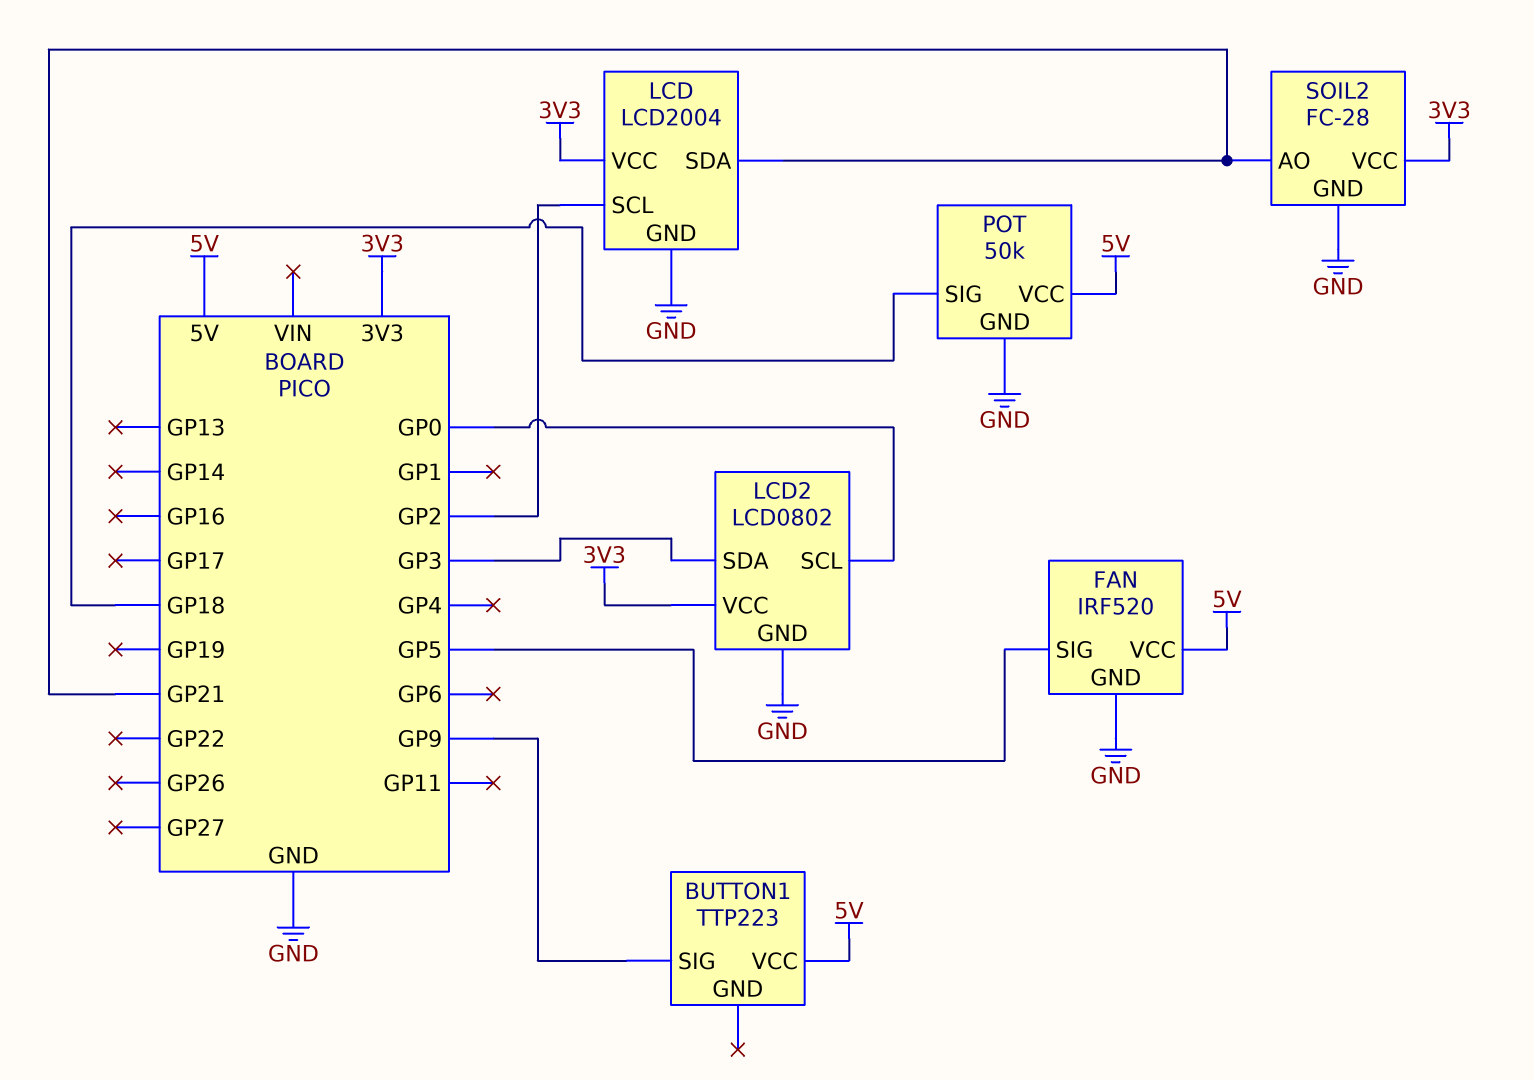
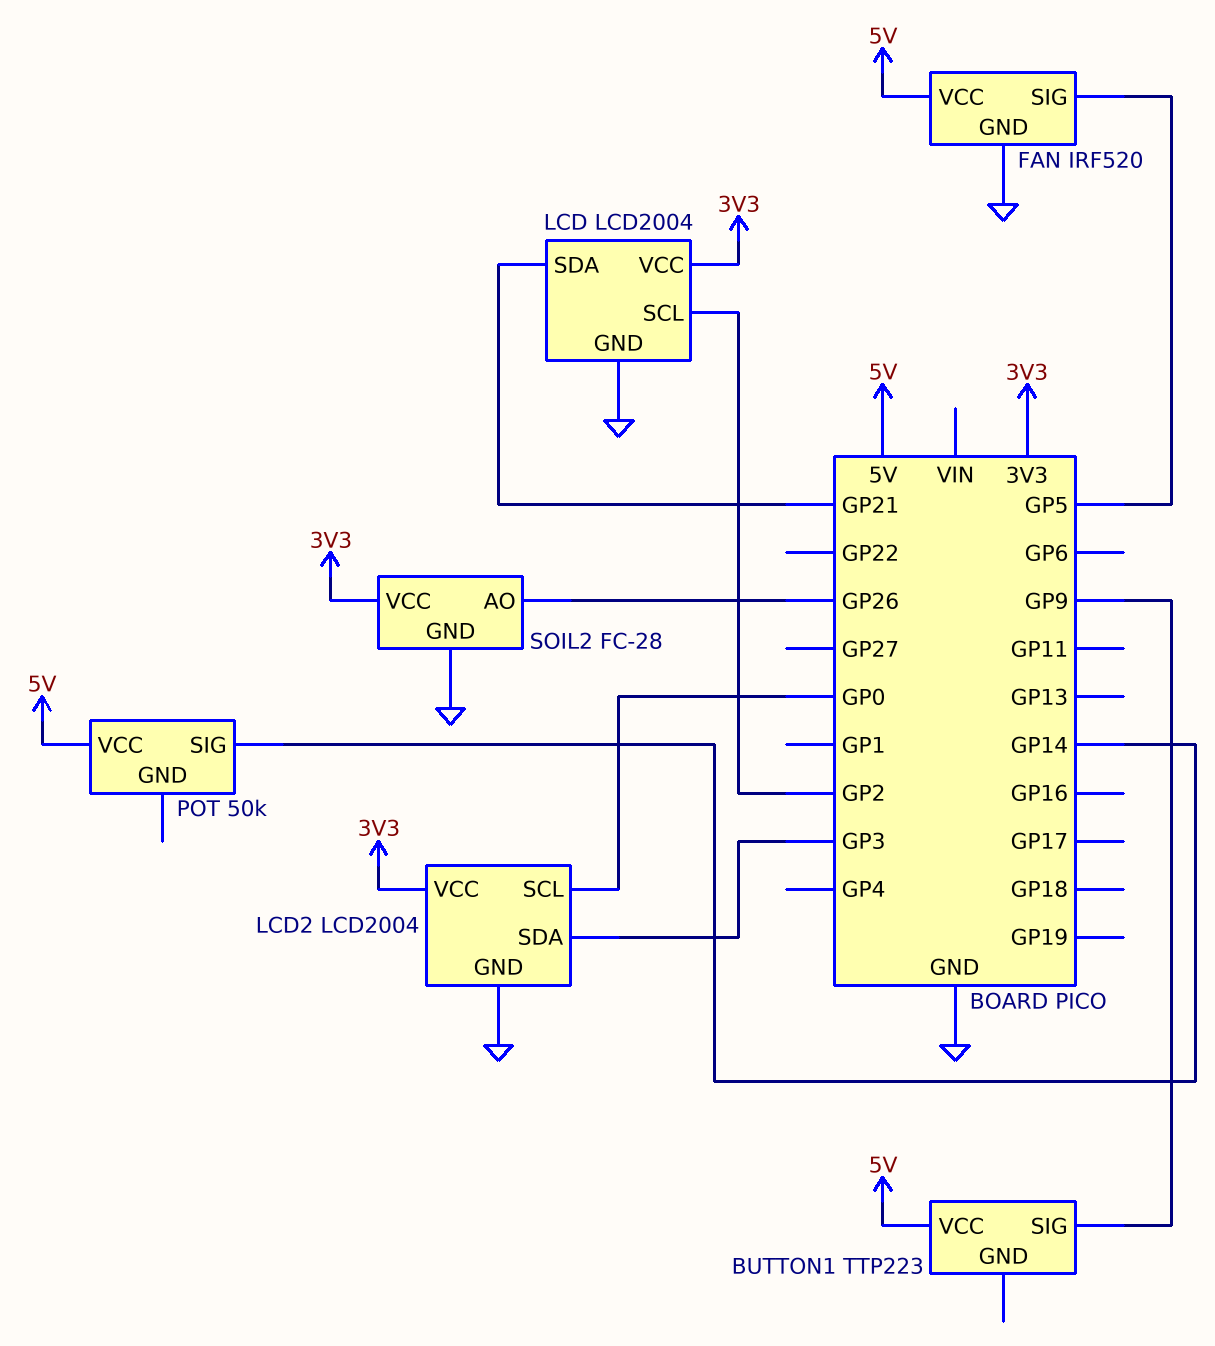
LCD2: LCD0802 -> LCD2004
POT pin GND: GND -> none
POT pin SIG: GP18 -> GP14
SOIL2 pin AO: GP21 -> GP26

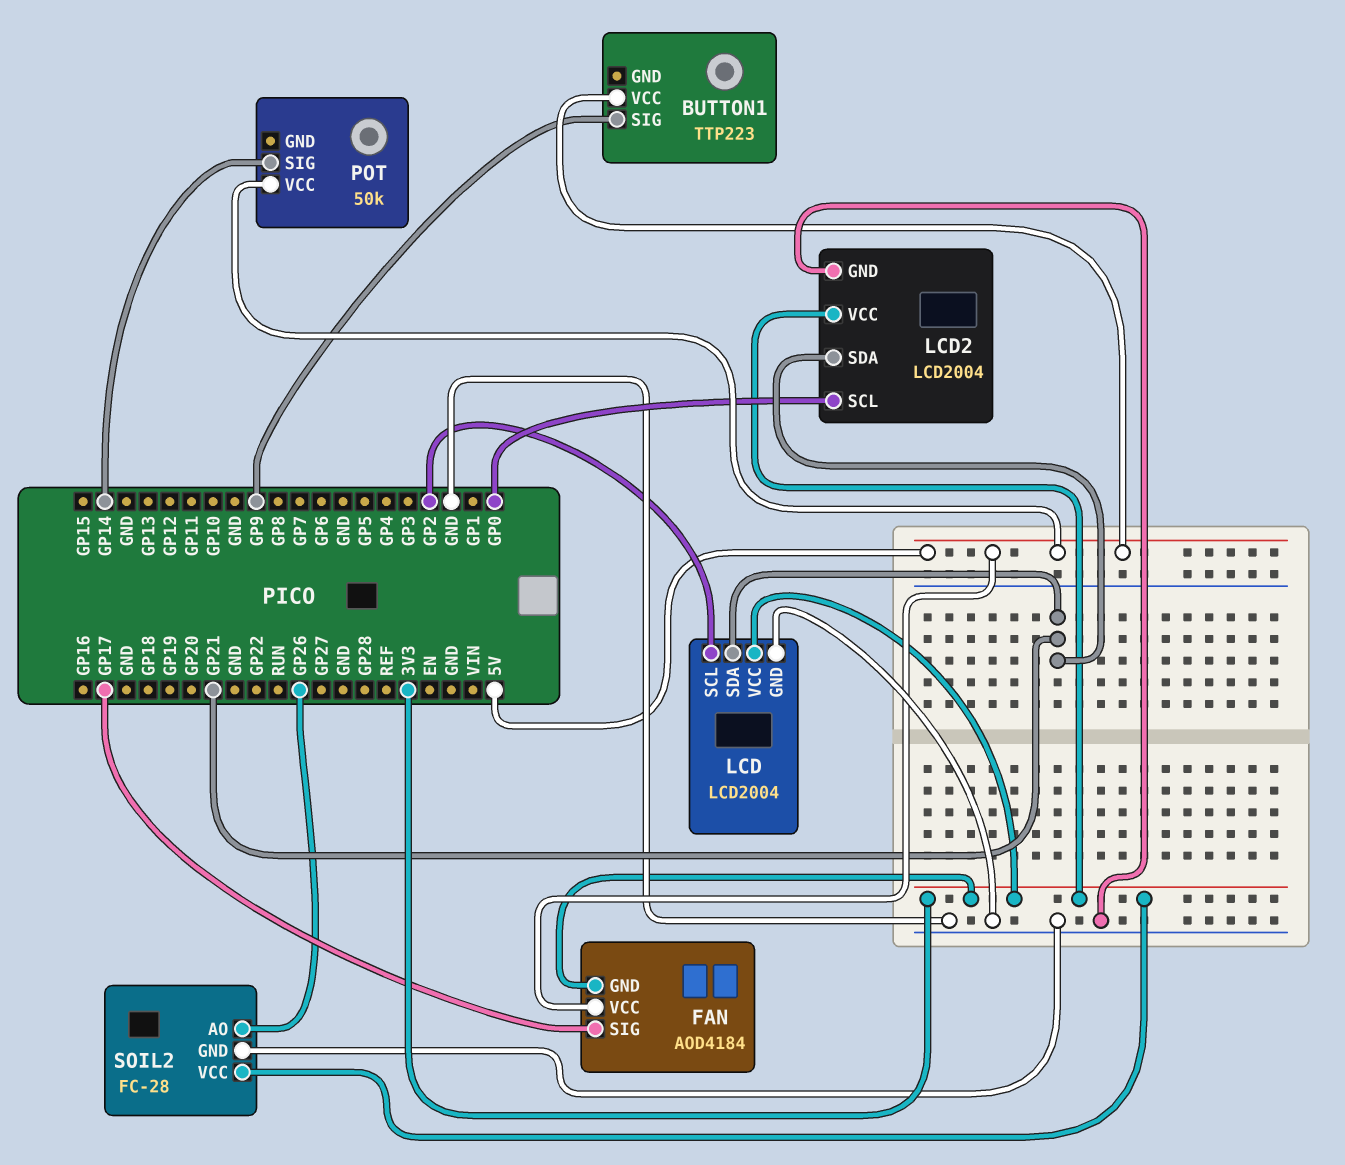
FAN: IRF520 -> AOD4184
FAN pin GND: GND -> 3V3
FAN pin SIG: GP5 -> GP17
LCD2 pin SDA: GP3 -> GP21

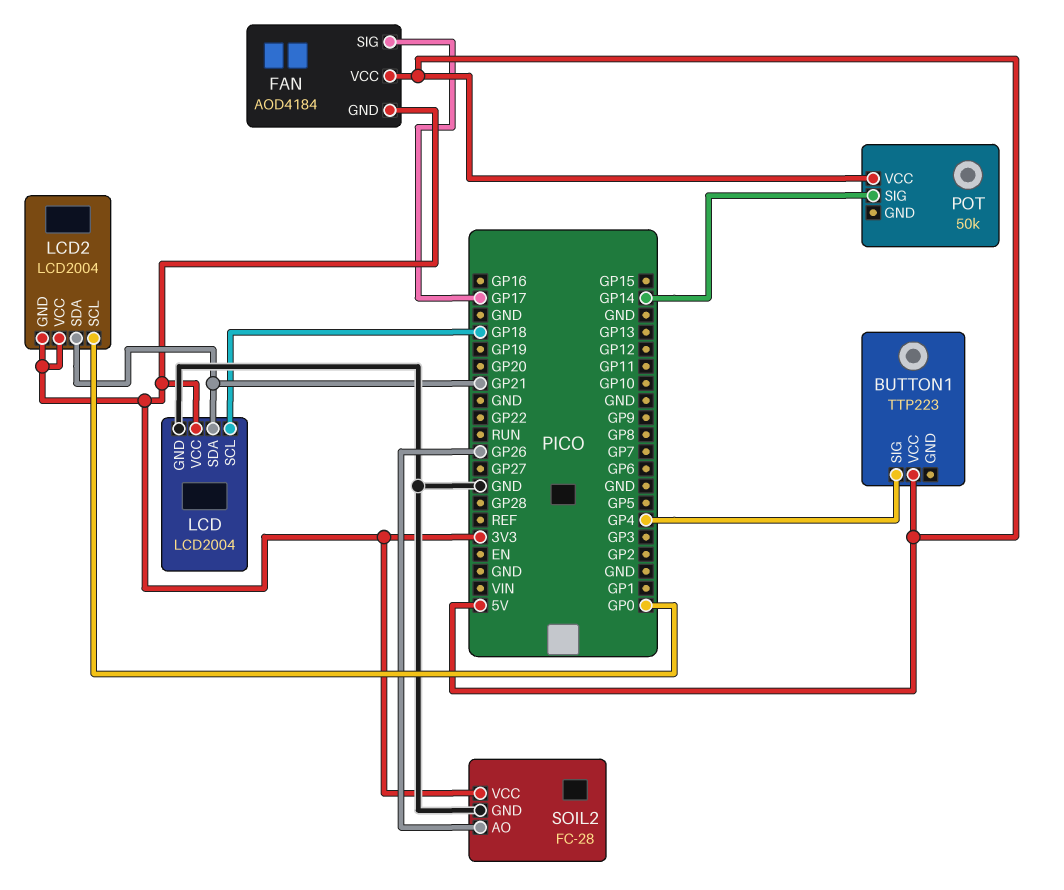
BUTTON1 pin SIG: GP9 -> GP4
LCD pin SCL: GP2 -> GP18
LCD2 pin GND: GND -> 3V3

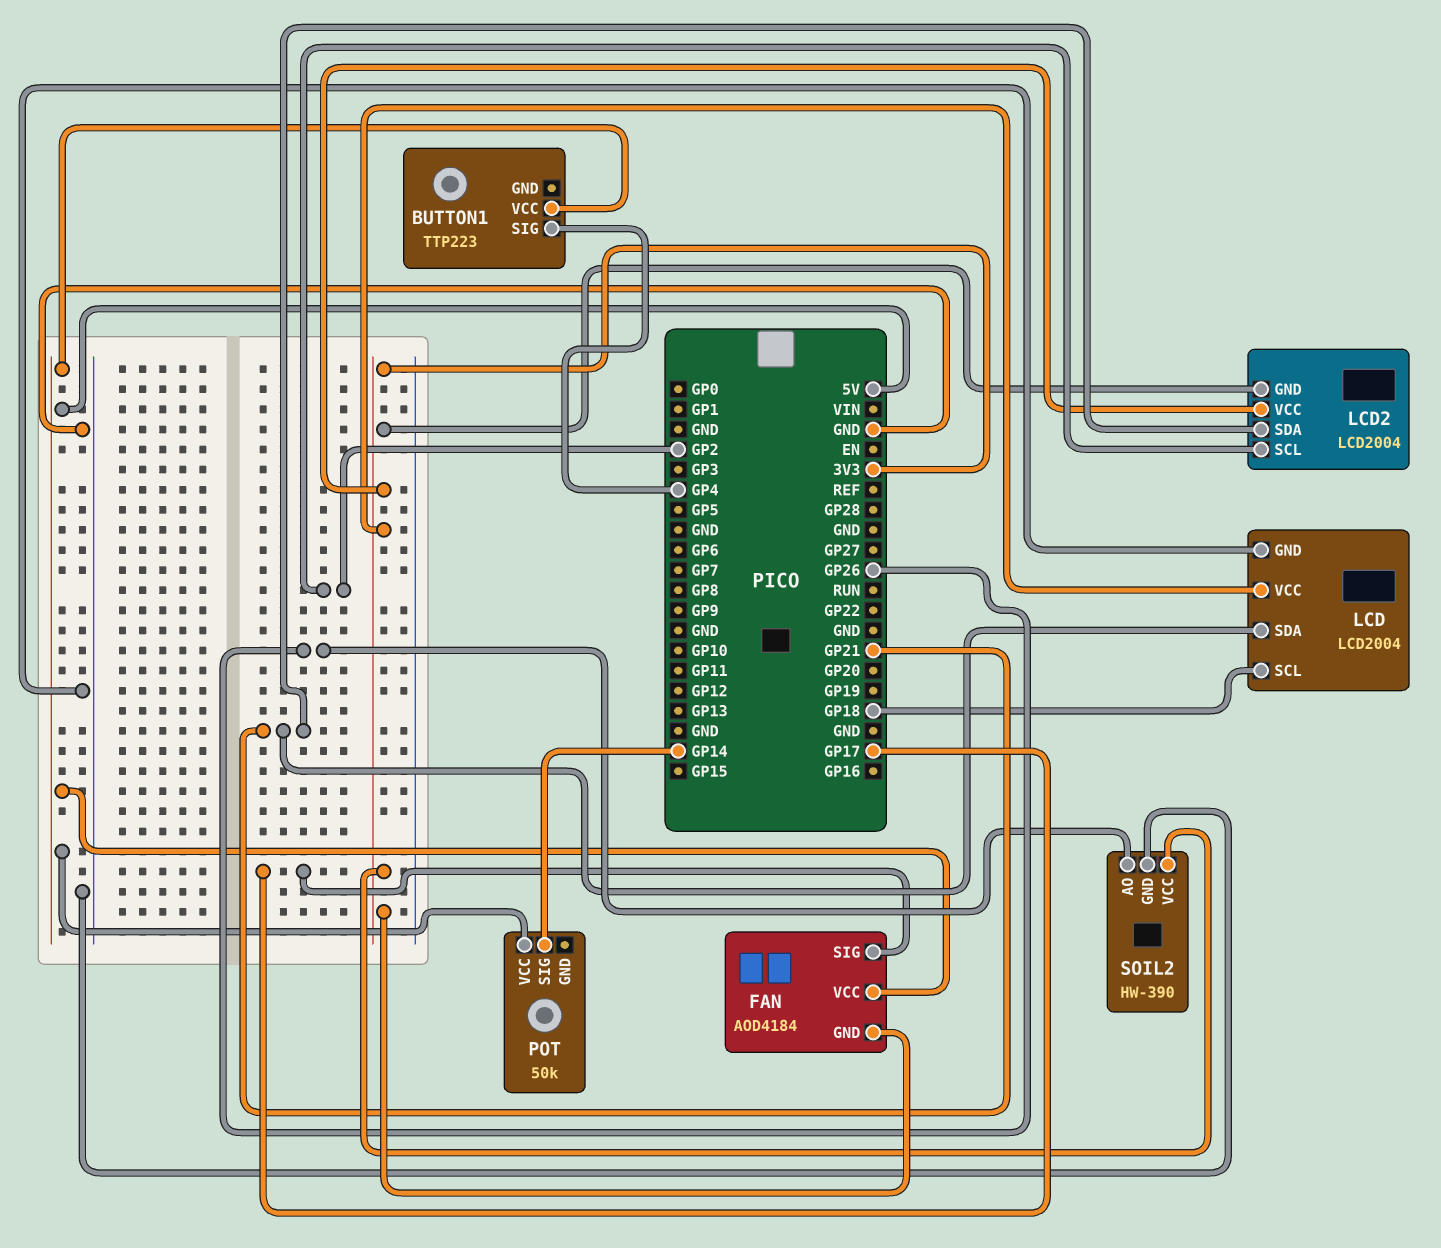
LCD2 pin SCL: GP0 -> GP2
SOIL2: FC-28 -> HW-390

